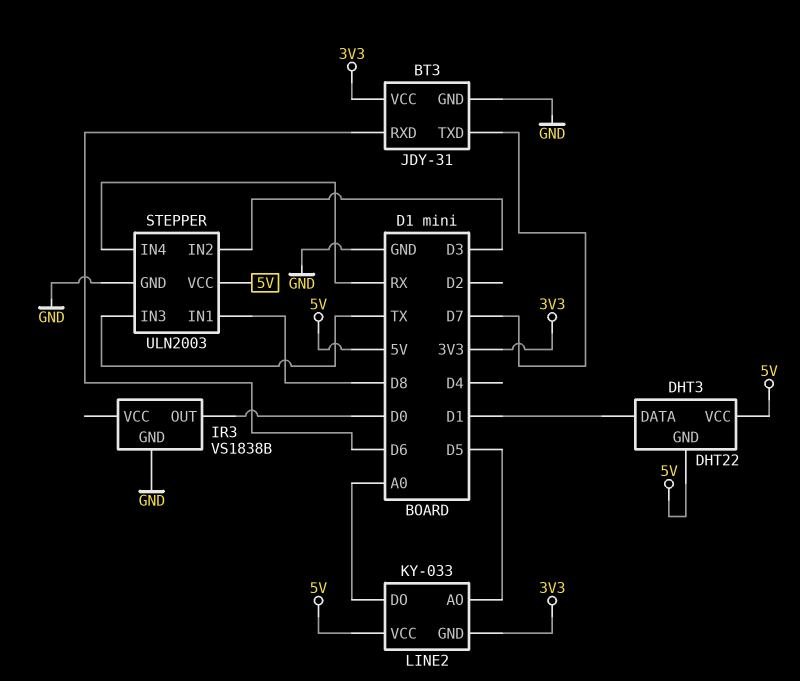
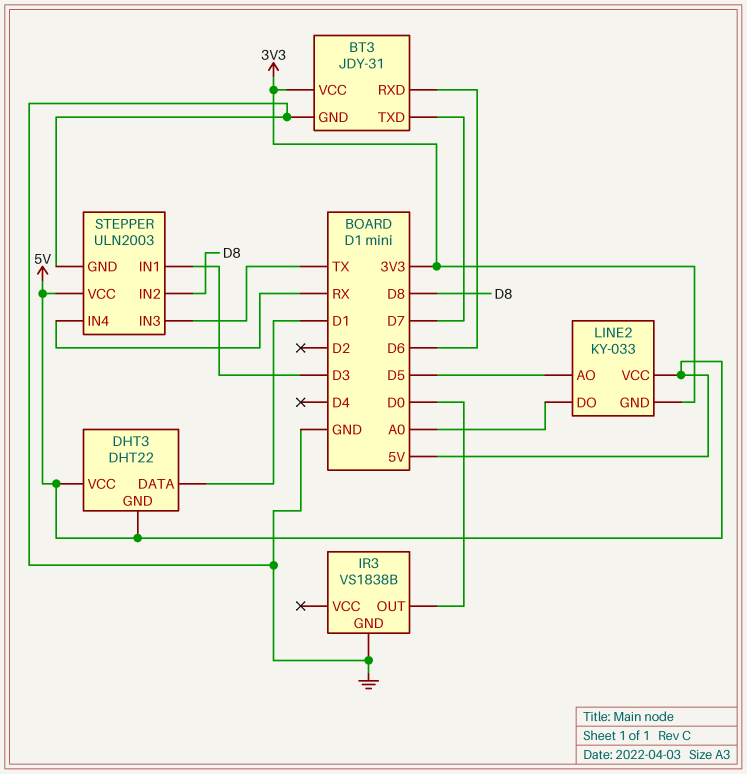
STEPPER pin IN1: D8 -> D3
STEPPER pin IN2: D3 -> D8

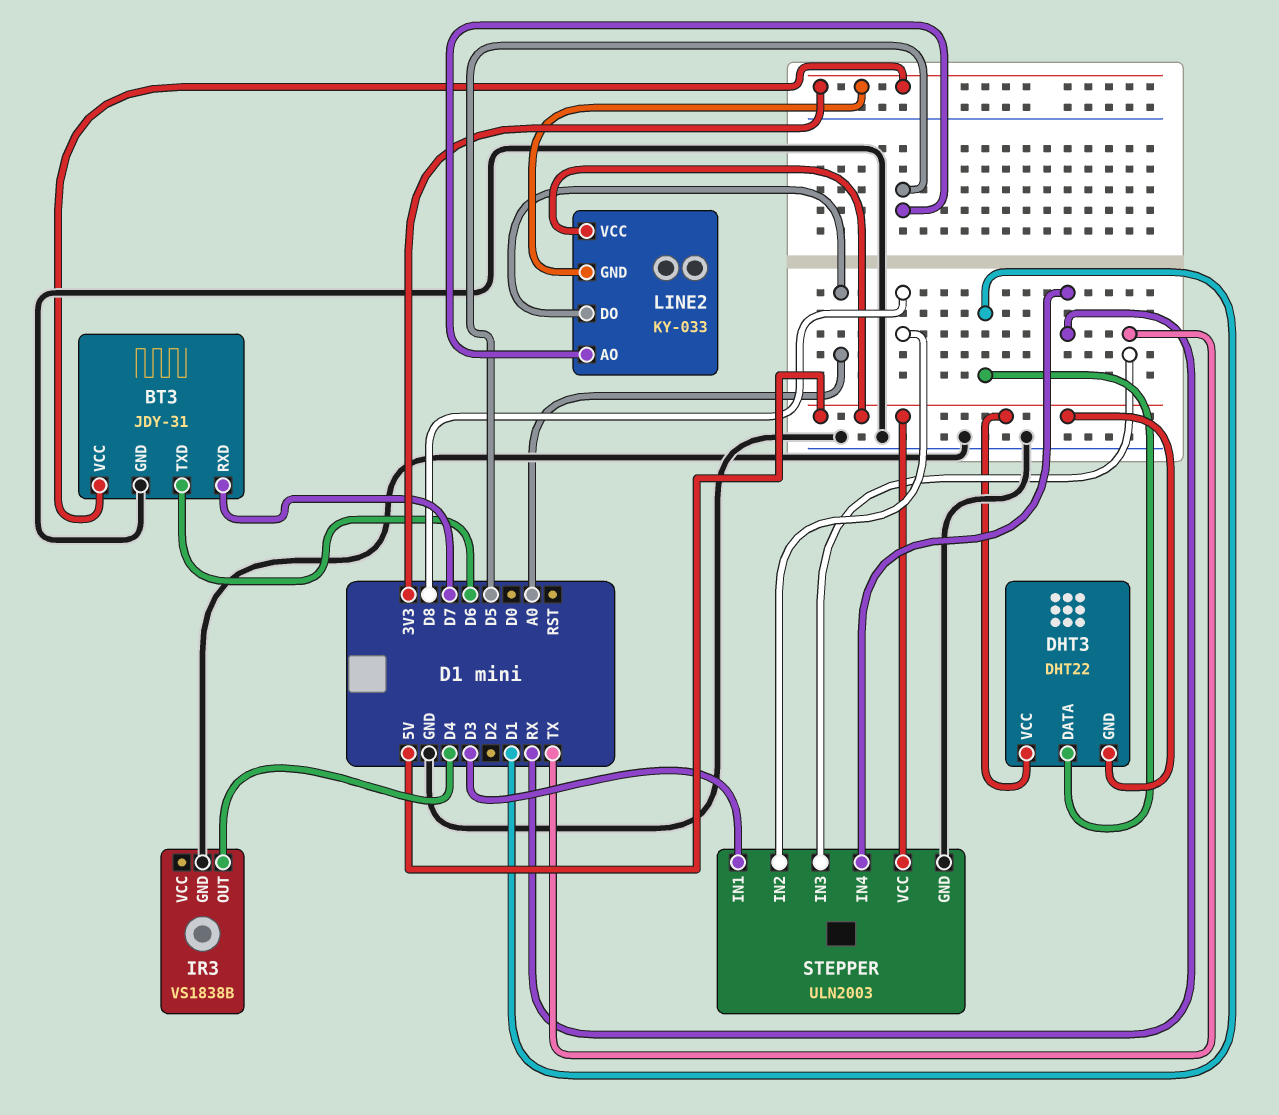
BT3 pin RXD: D6 -> D7
BT3 pin TXD: D7 -> D6
IR3 pin OUT: D0 -> D4

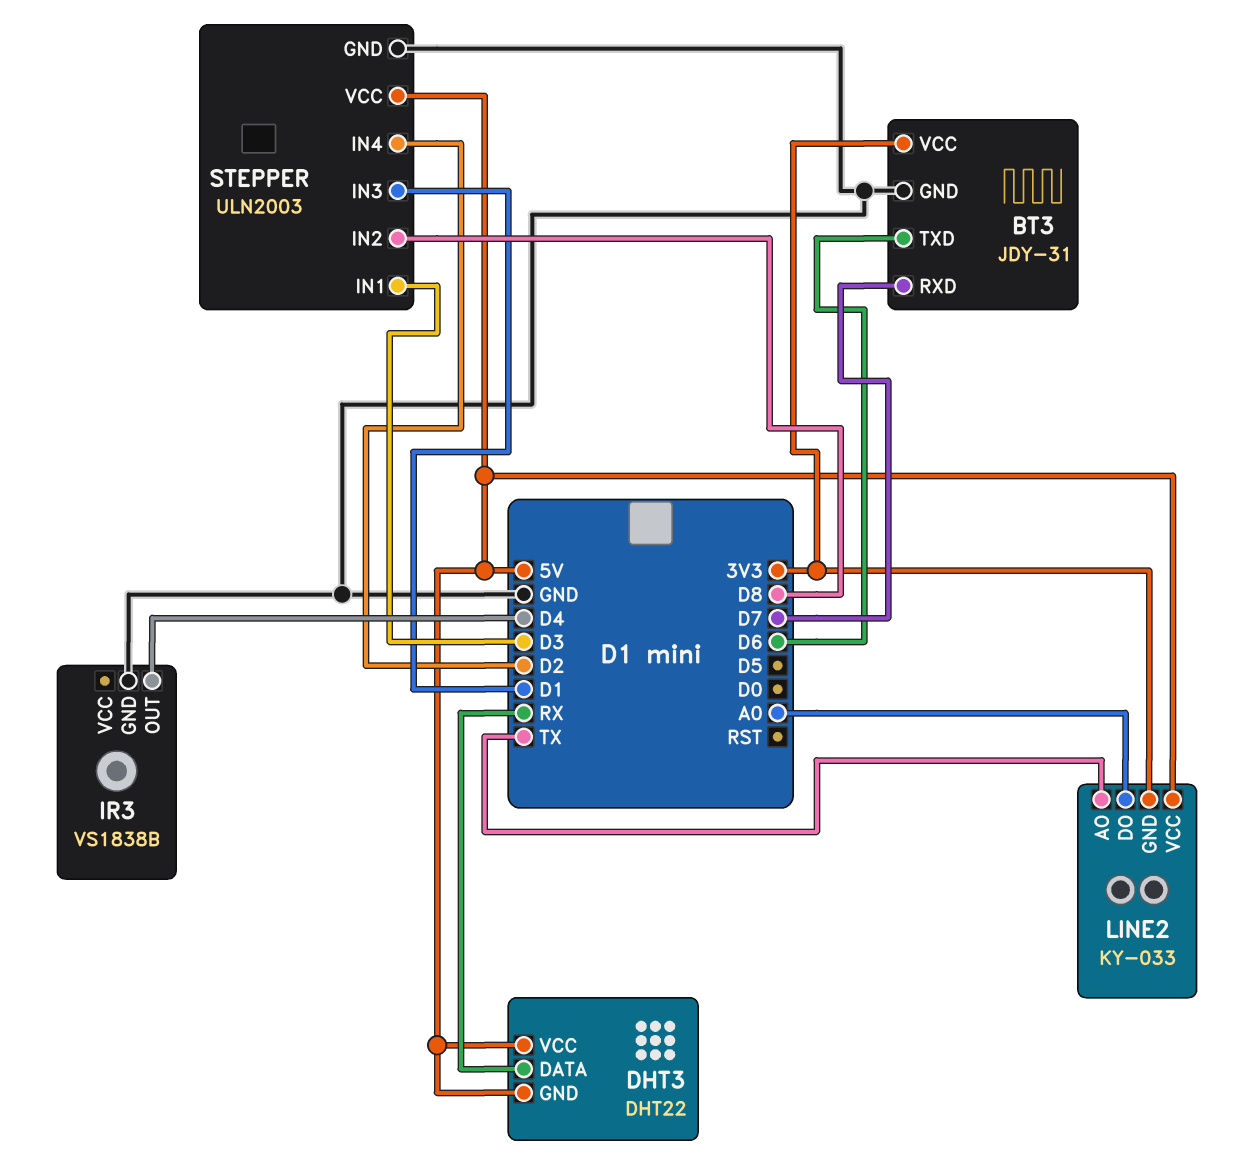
DHT3 pin DATA: D1 -> RX
LINE2 pin AO: D5 -> TX
STEPPER pin IN3: TX -> D1
STEPPER pin IN4: RX -> D2

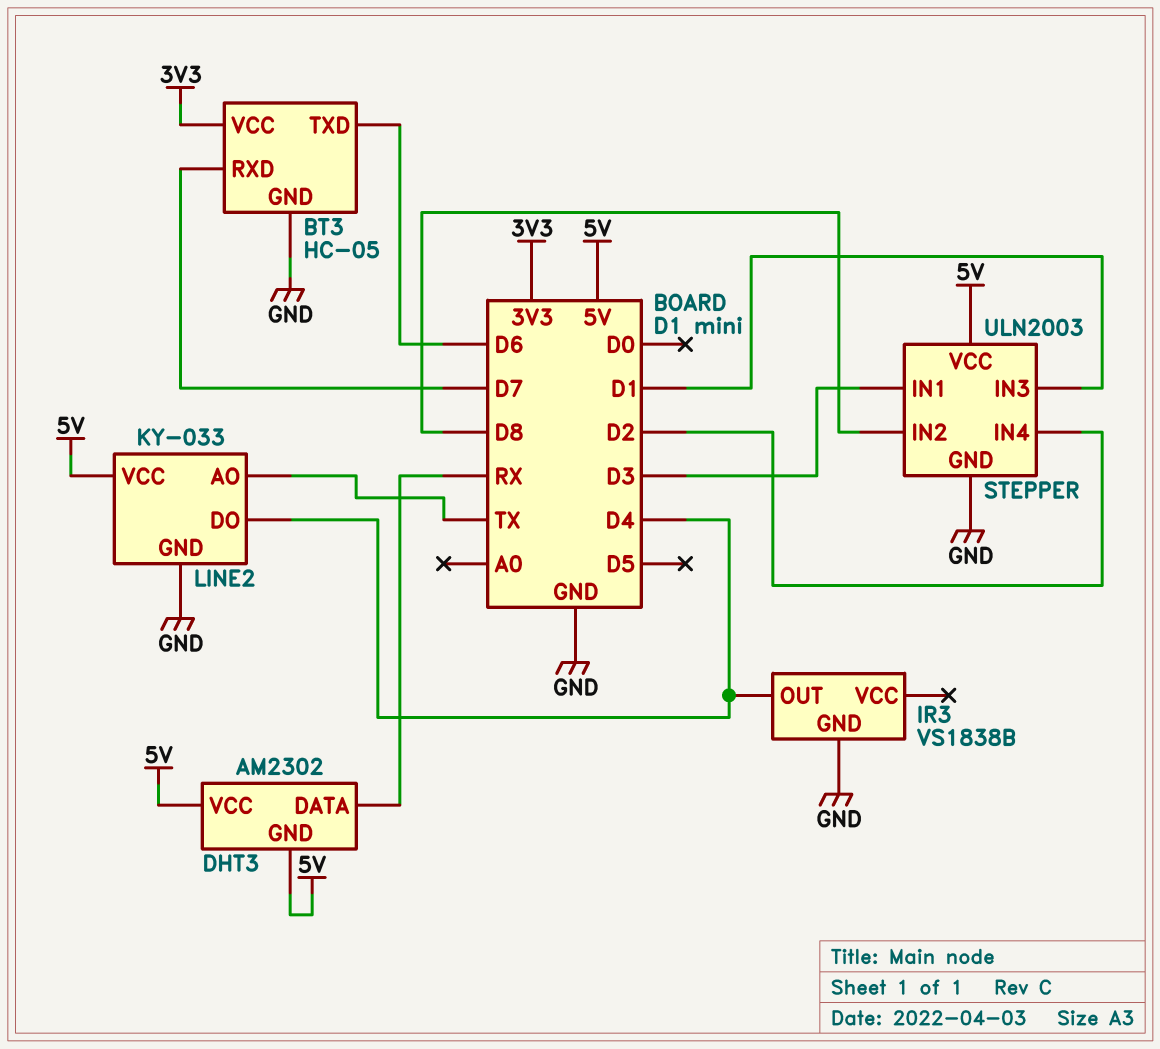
BT3: JDY-31 -> HC-05
DHT3: DHT22 -> AM2302
LINE2 pin DO: A0 -> D4
LINE2 pin GND: 3V3 -> GND

